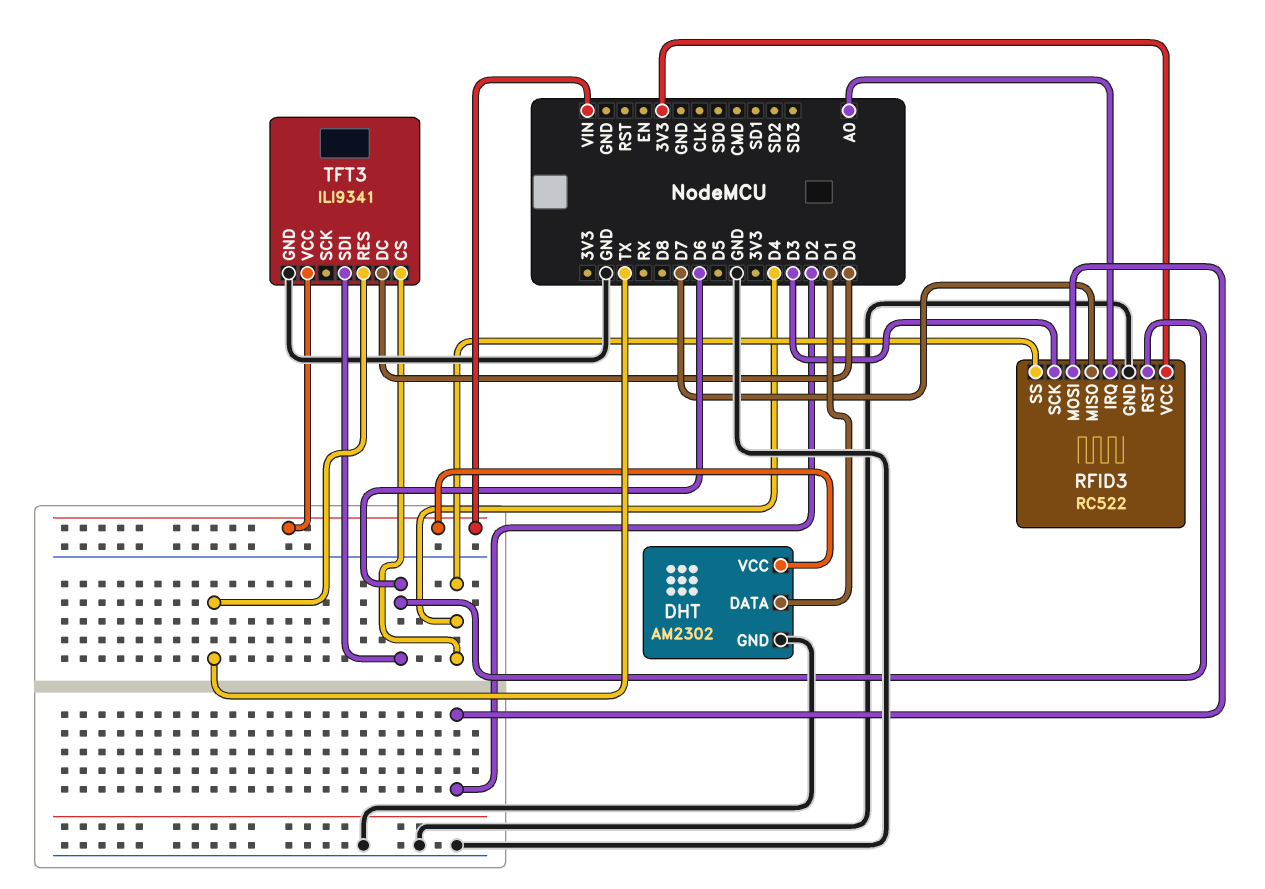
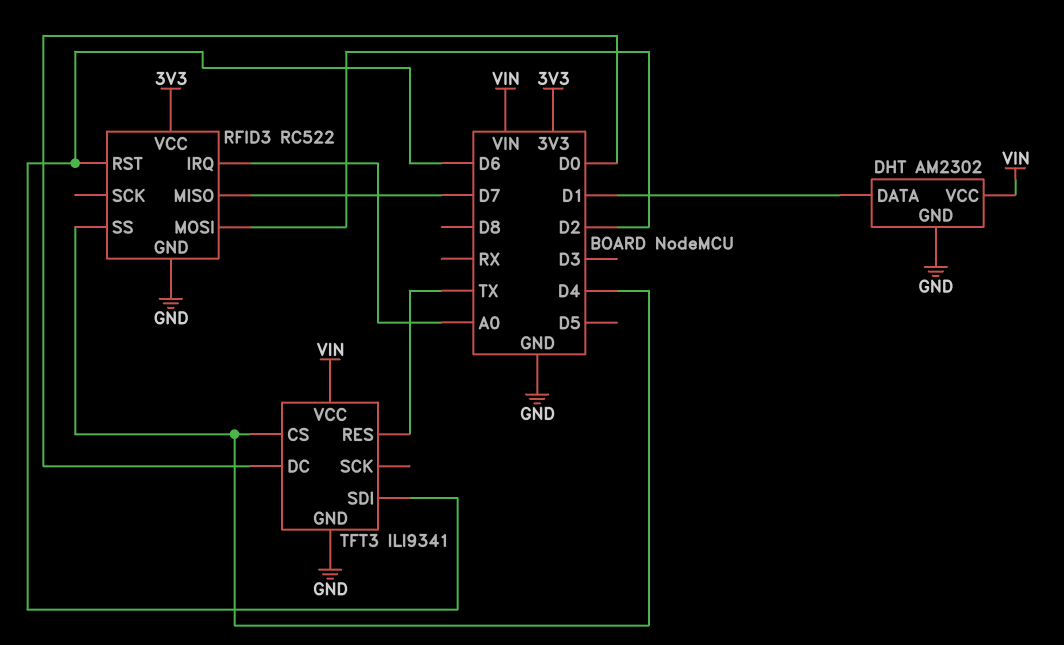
RFID3 pin SCK: D3 -> none

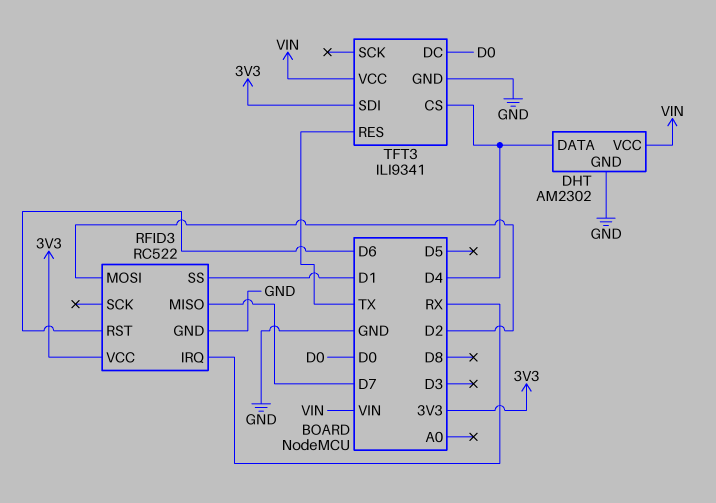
DHT pin DATA: D1 -> D4
RFID3 pin IRQ: A0 -> RX
RFID3 pin SS: D4 -> D1
TFT3 pin SDI: D6 -> 3V3

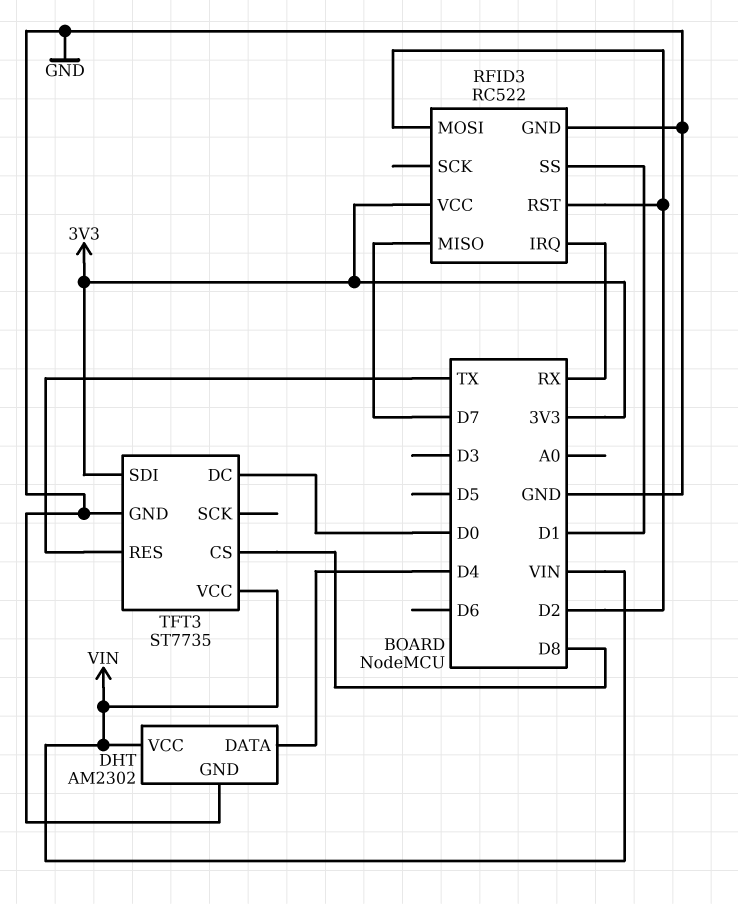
RFID3 pin RST: D6 -> D2
TFT3: ILI9341 -> ST7735
TFT3 pin CS: D4 -> D8

